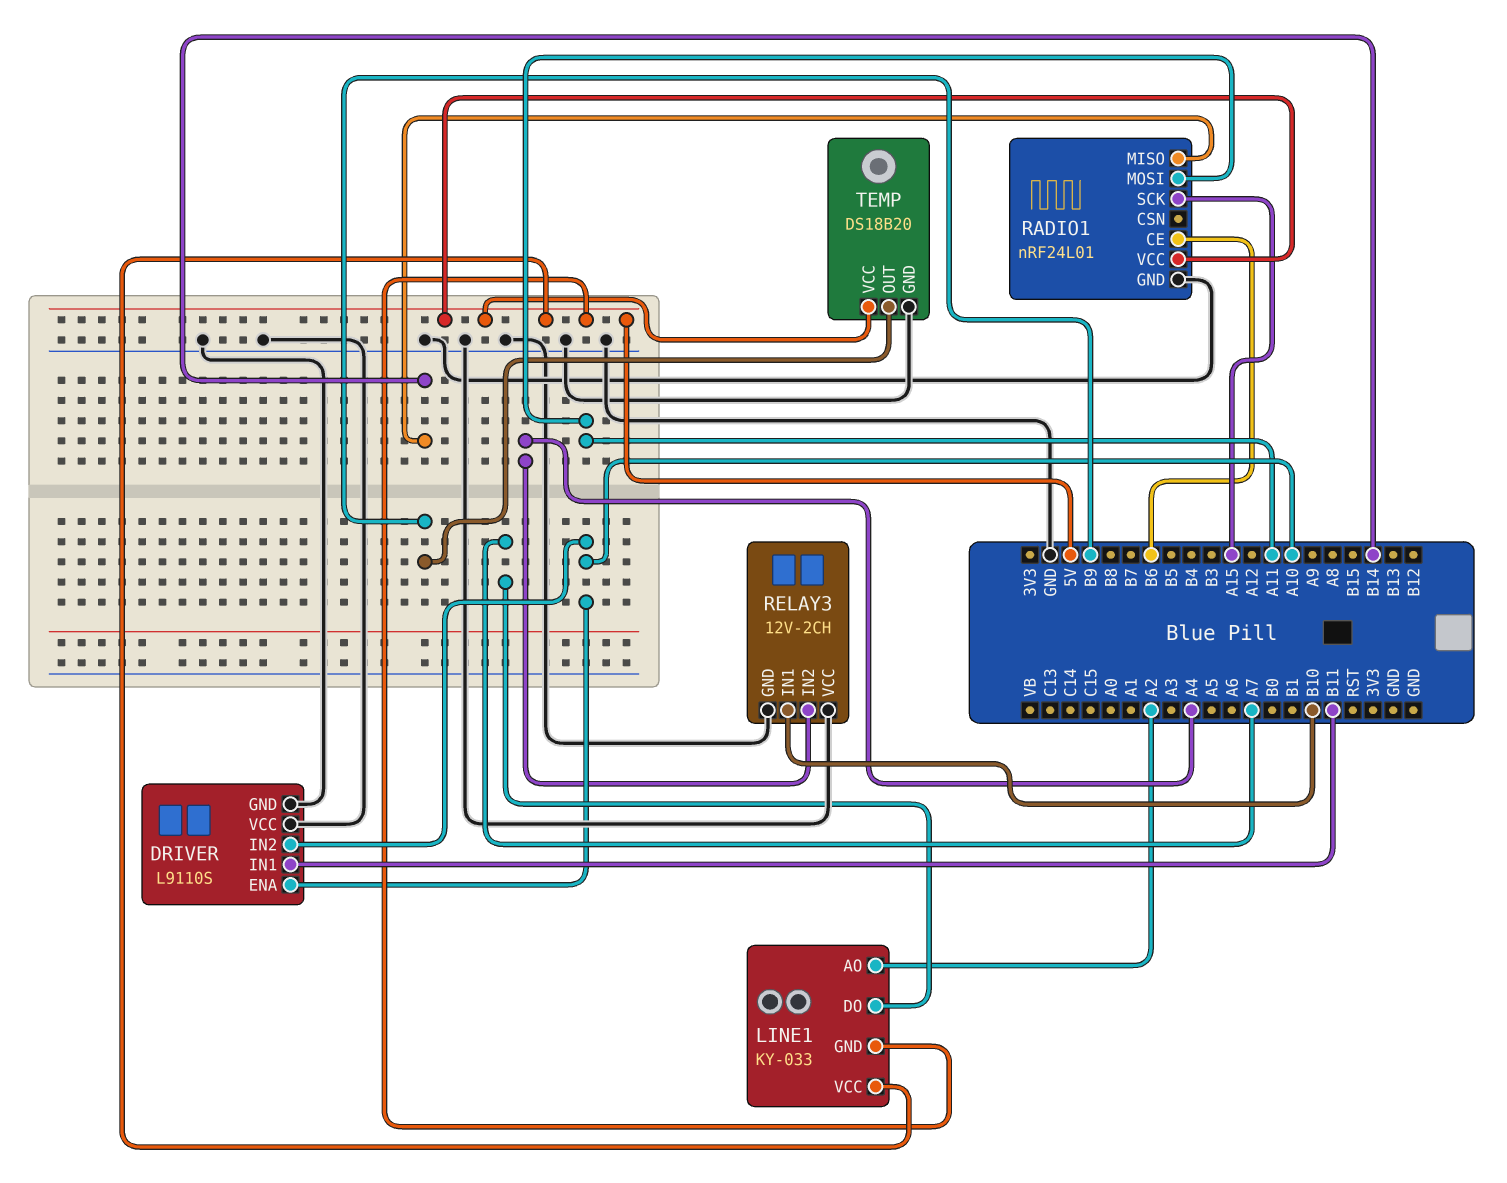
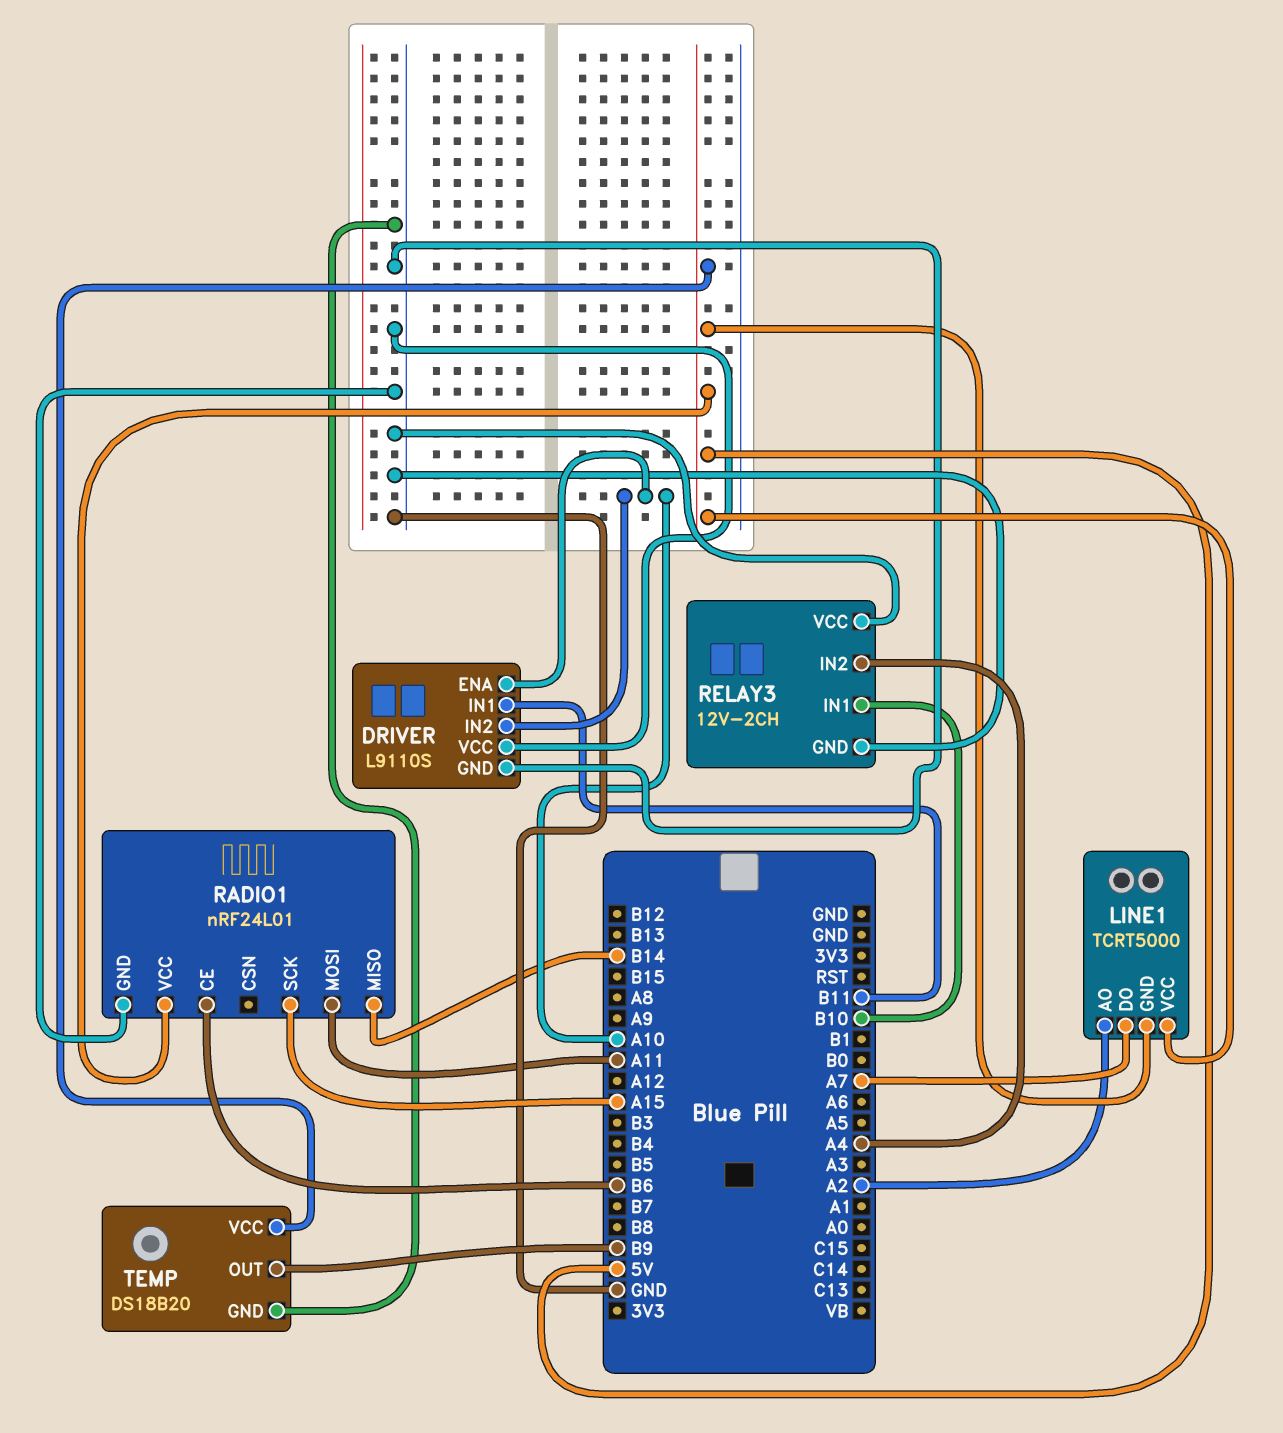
LINE1: KY-033 -> TCRT5000

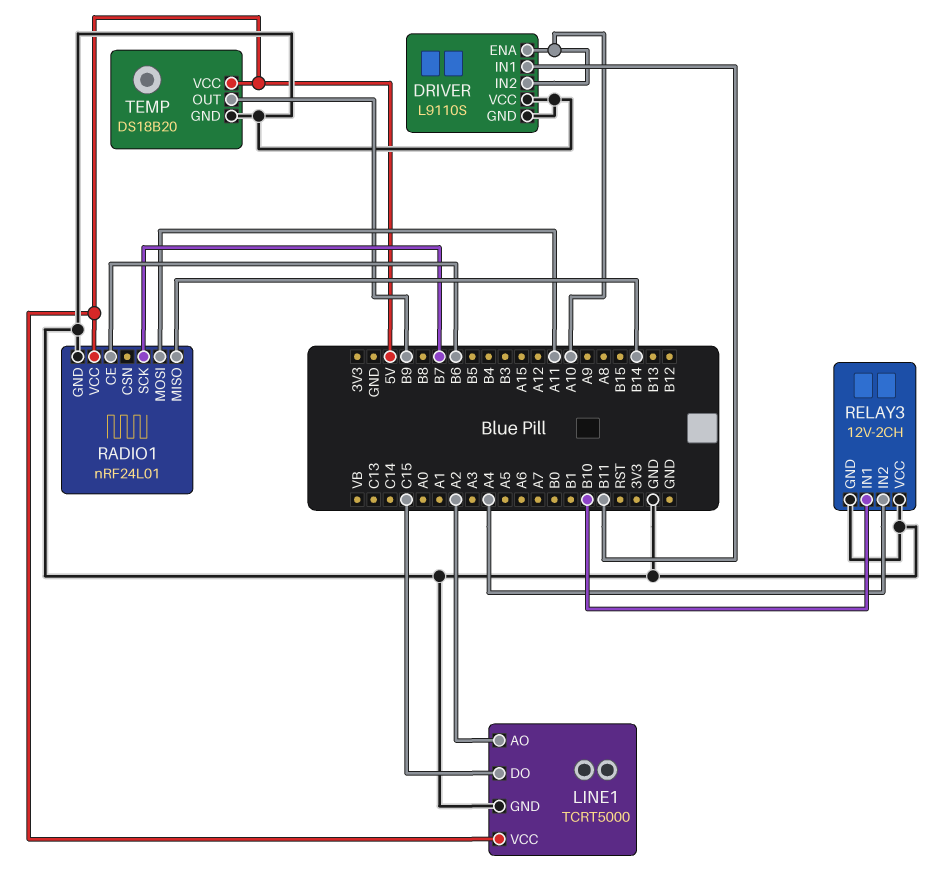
LINE1 pin DO: A7 -> C15
LINE1 pin GND: 5V -> GND
RADIO1 pin SCK: A15 -> B7

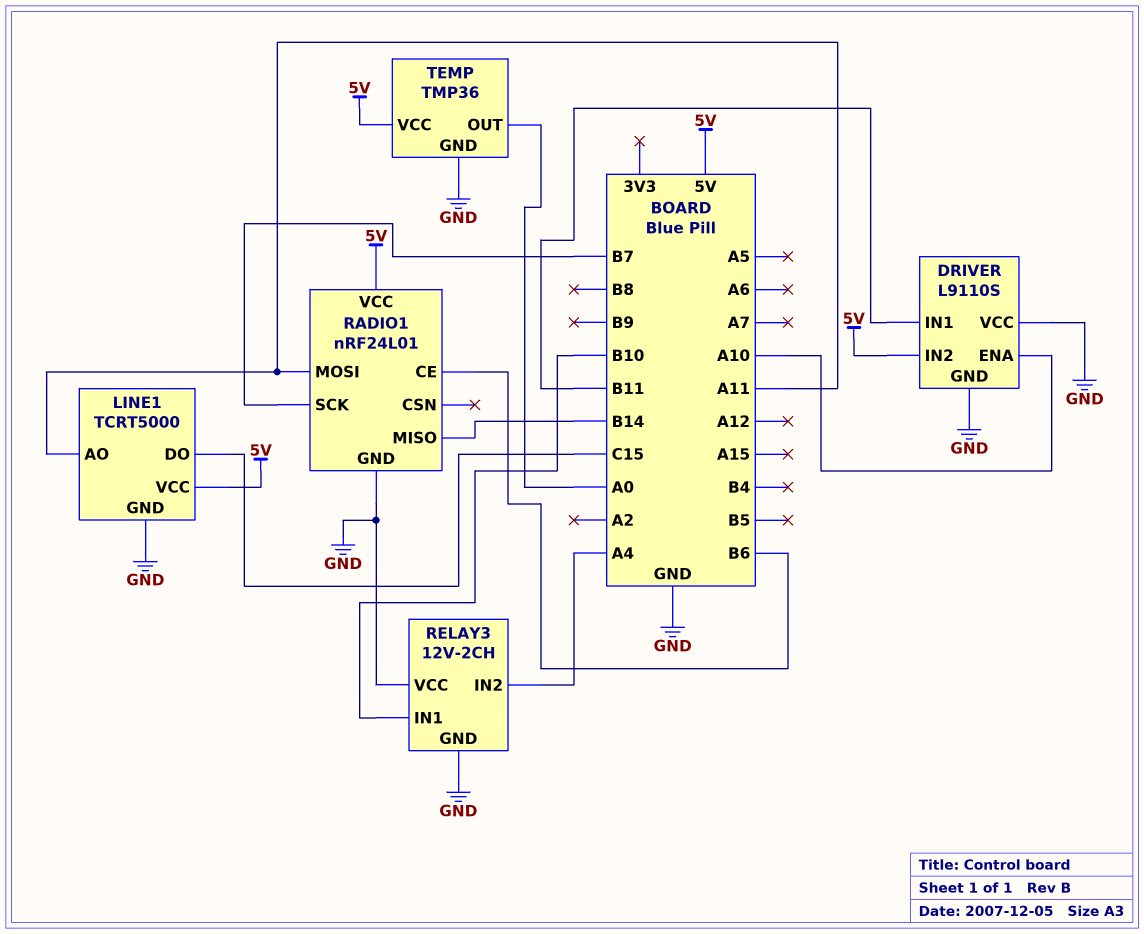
DRIVER pin IN2: A10 -> 5V
LINE1 pin AO: A2 -> A11
TEMP: DS18B20 -> TMP36
TEMP pin OUT: B9 -> A0

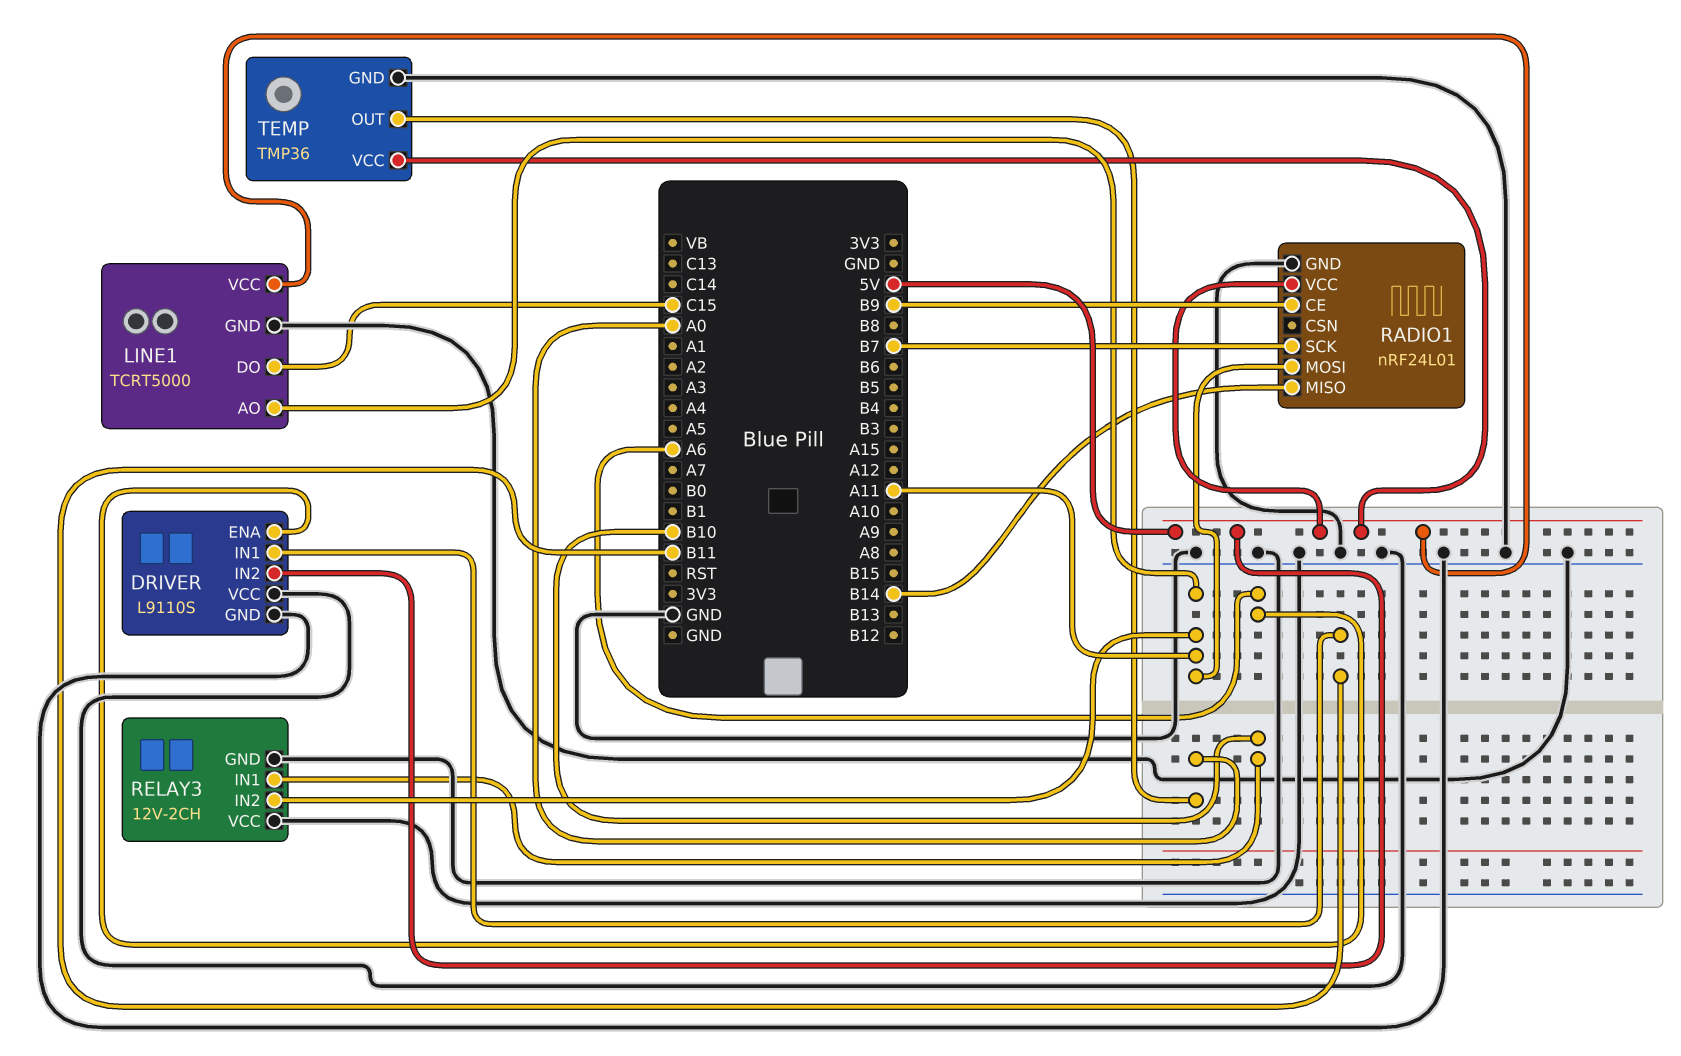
DRIVER pin ENA: A10 -> A6
RADIO1 pin CE: B6 -> B9
RELAY3 pin IN2: A4 -> A11

